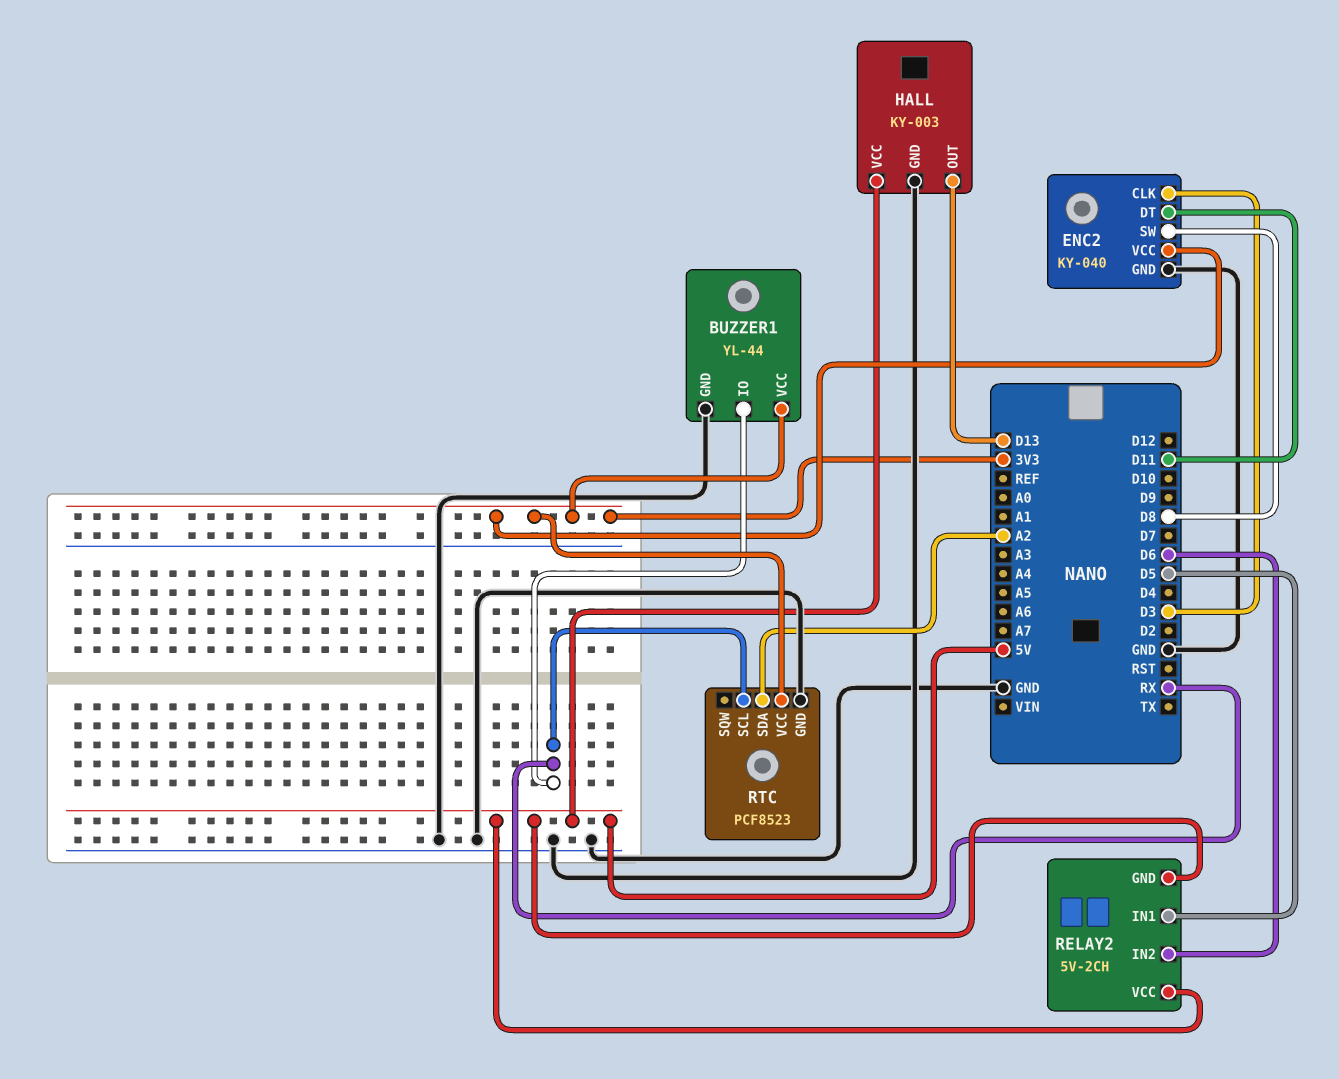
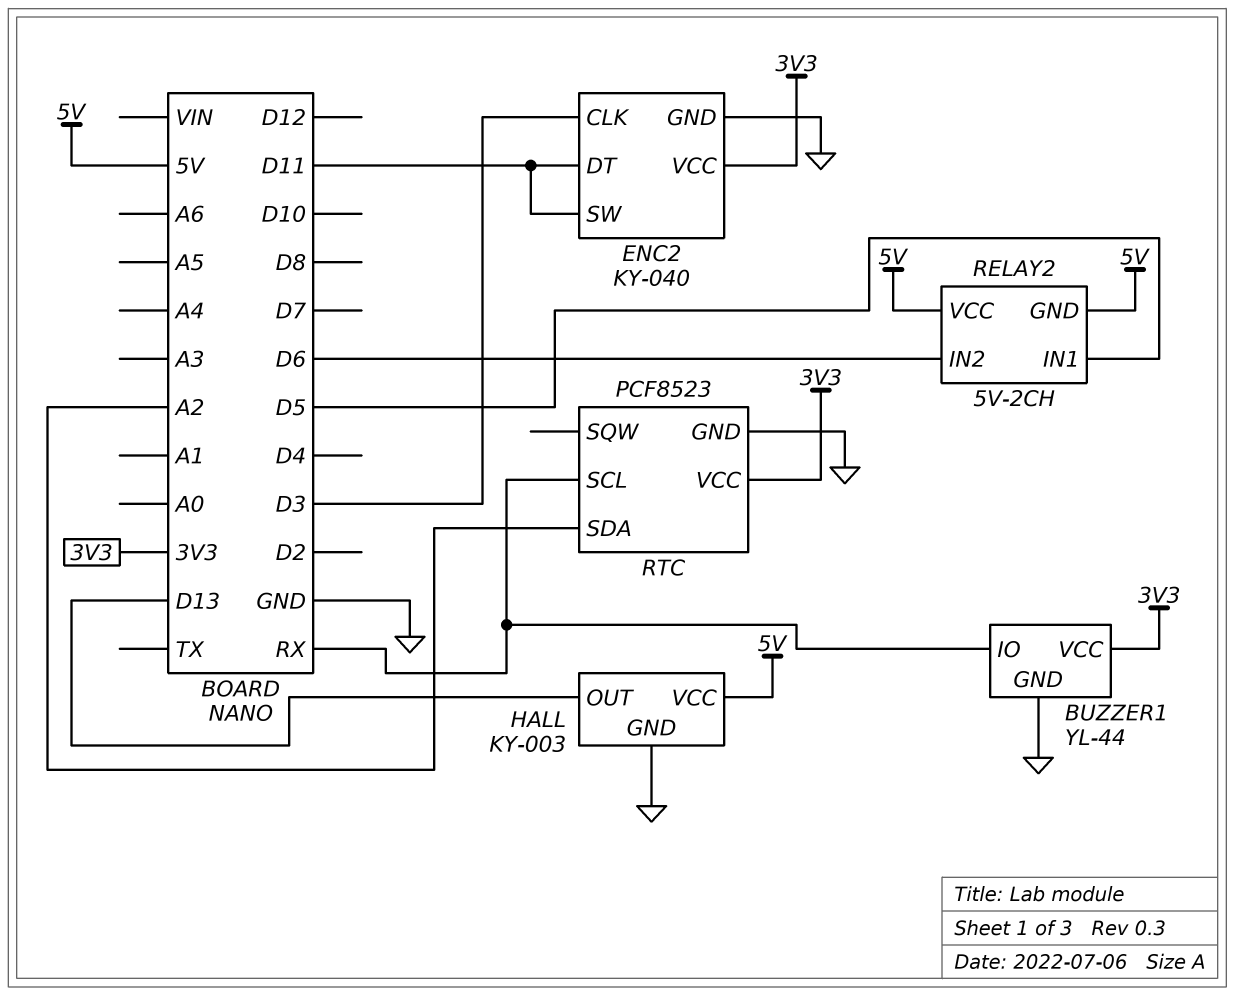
ENC2 pin SW: D8 -> D11

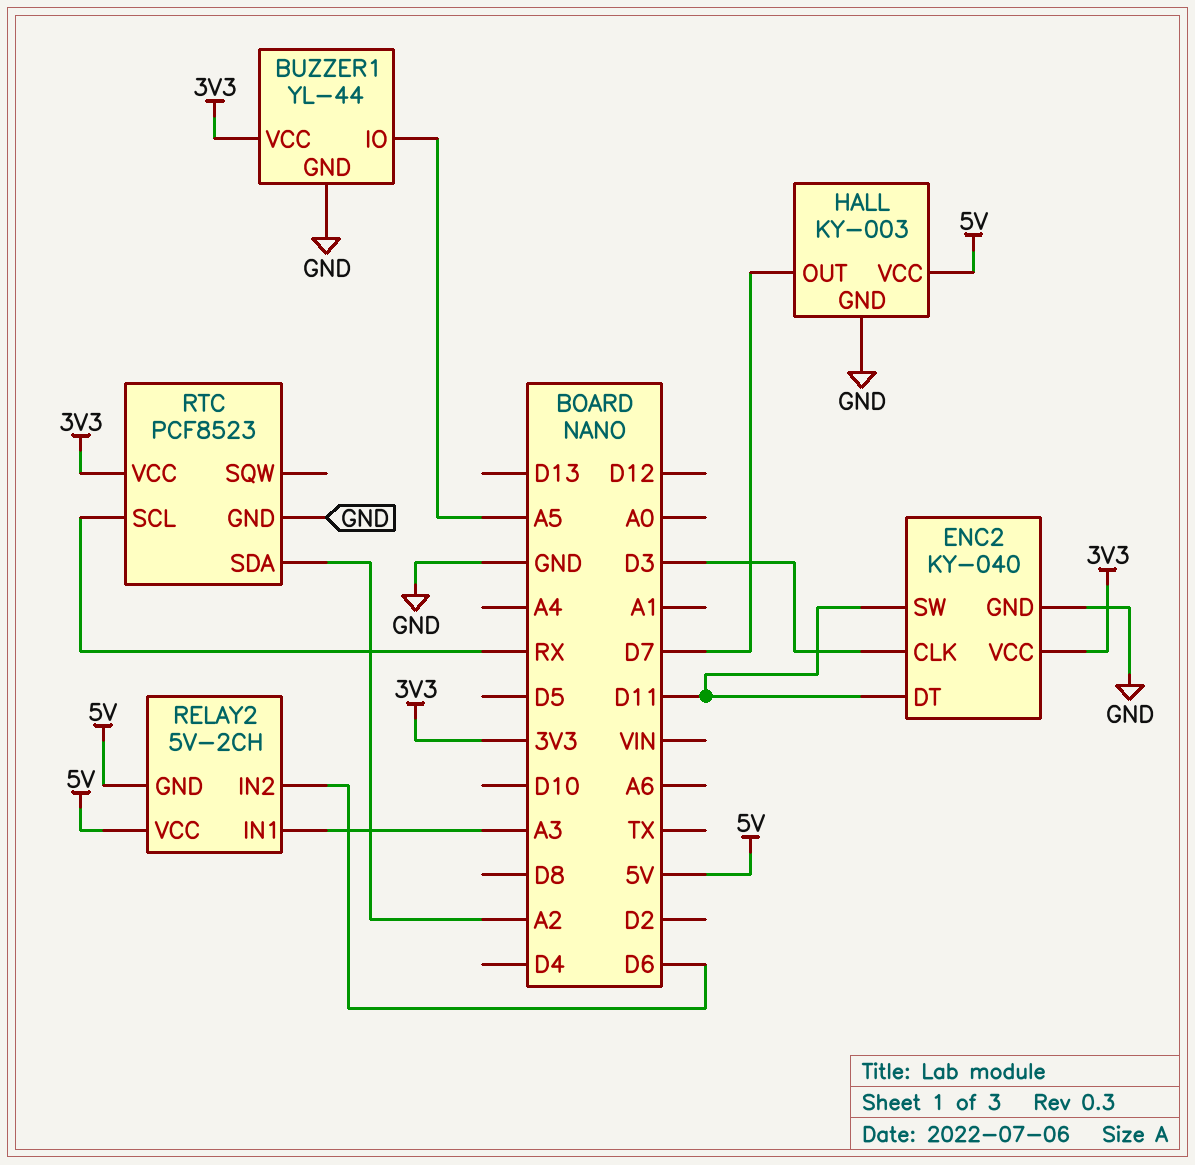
BUZZER1 pin IO: RX -> A5
HALL pin OUT: D13 -> D7
RELAY2 pin IN1: D5 -> A3

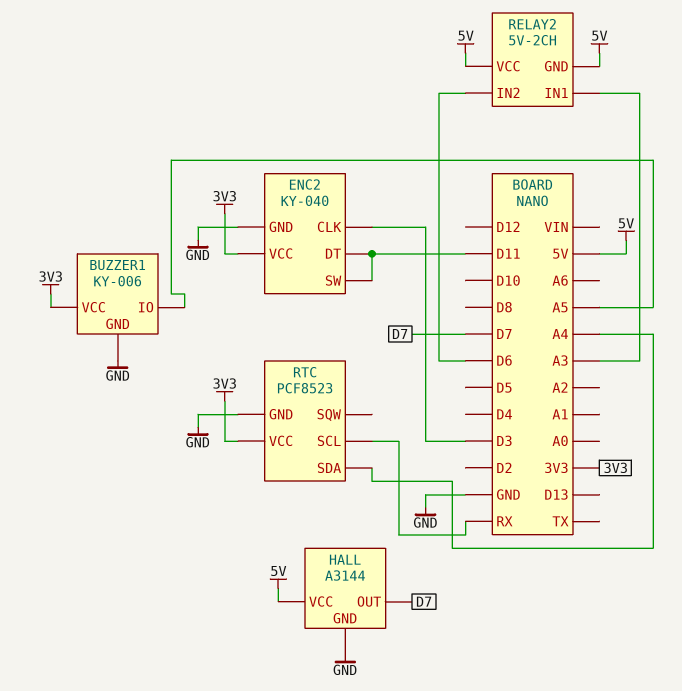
BUZZER1: YL-44 -> KY-006
HALL: KY-003 -> A3144
RTC pin SDA: A2 -> A4

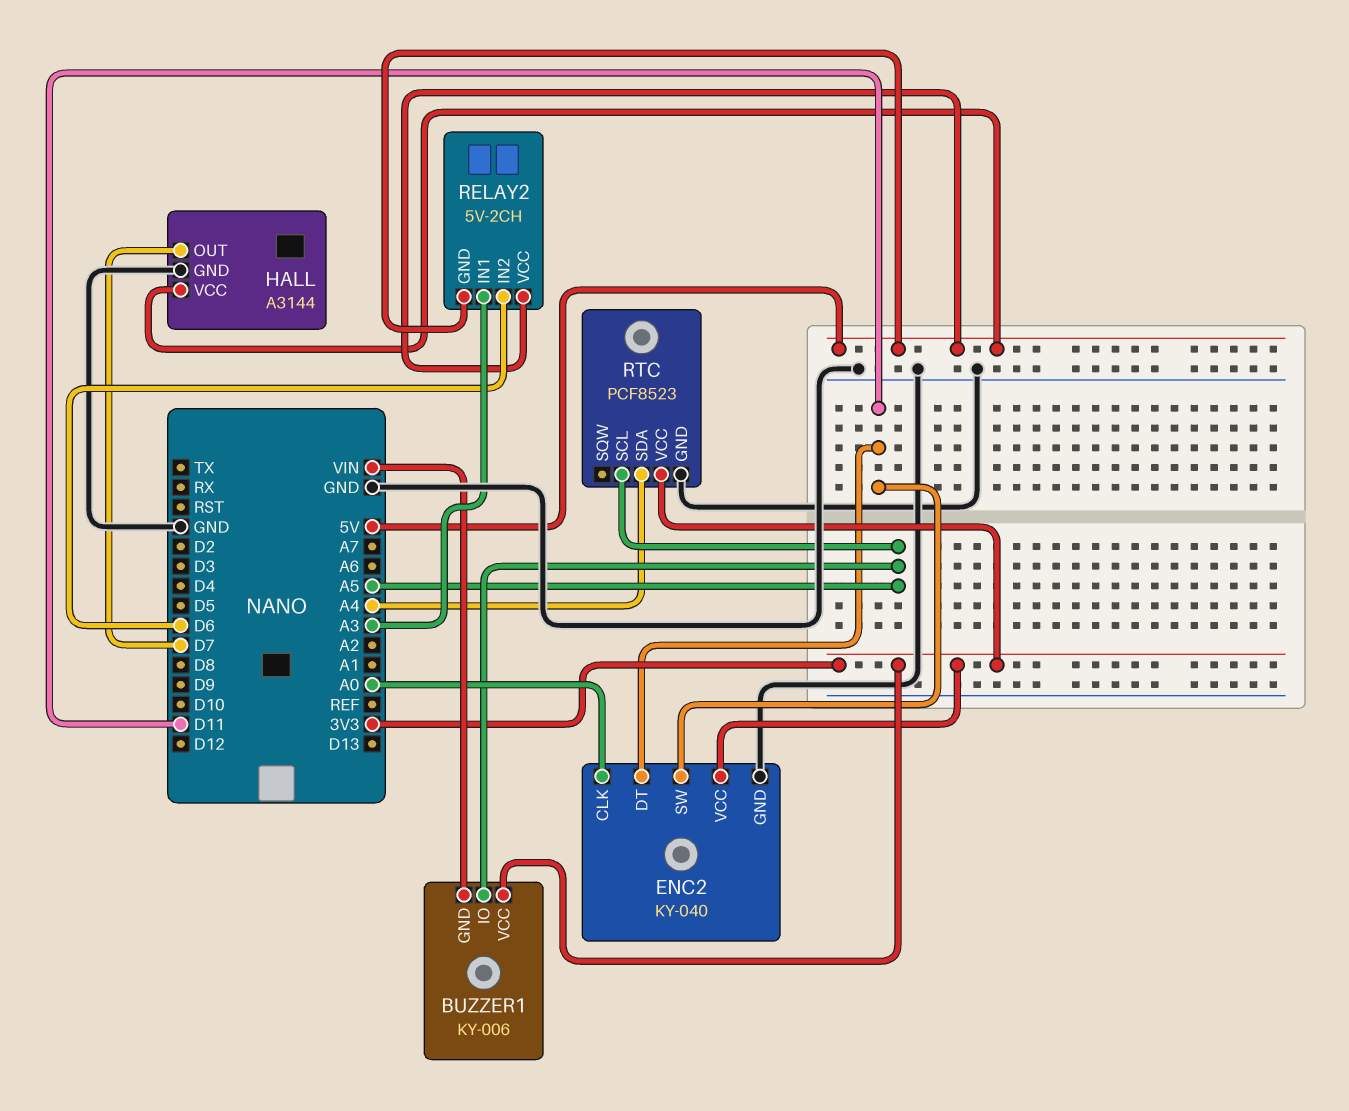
BUZZER1 pin GND: GND -> VIN
ENC2 pin CLK: D3 -> A0
RTC pin SCL: RX -> A5

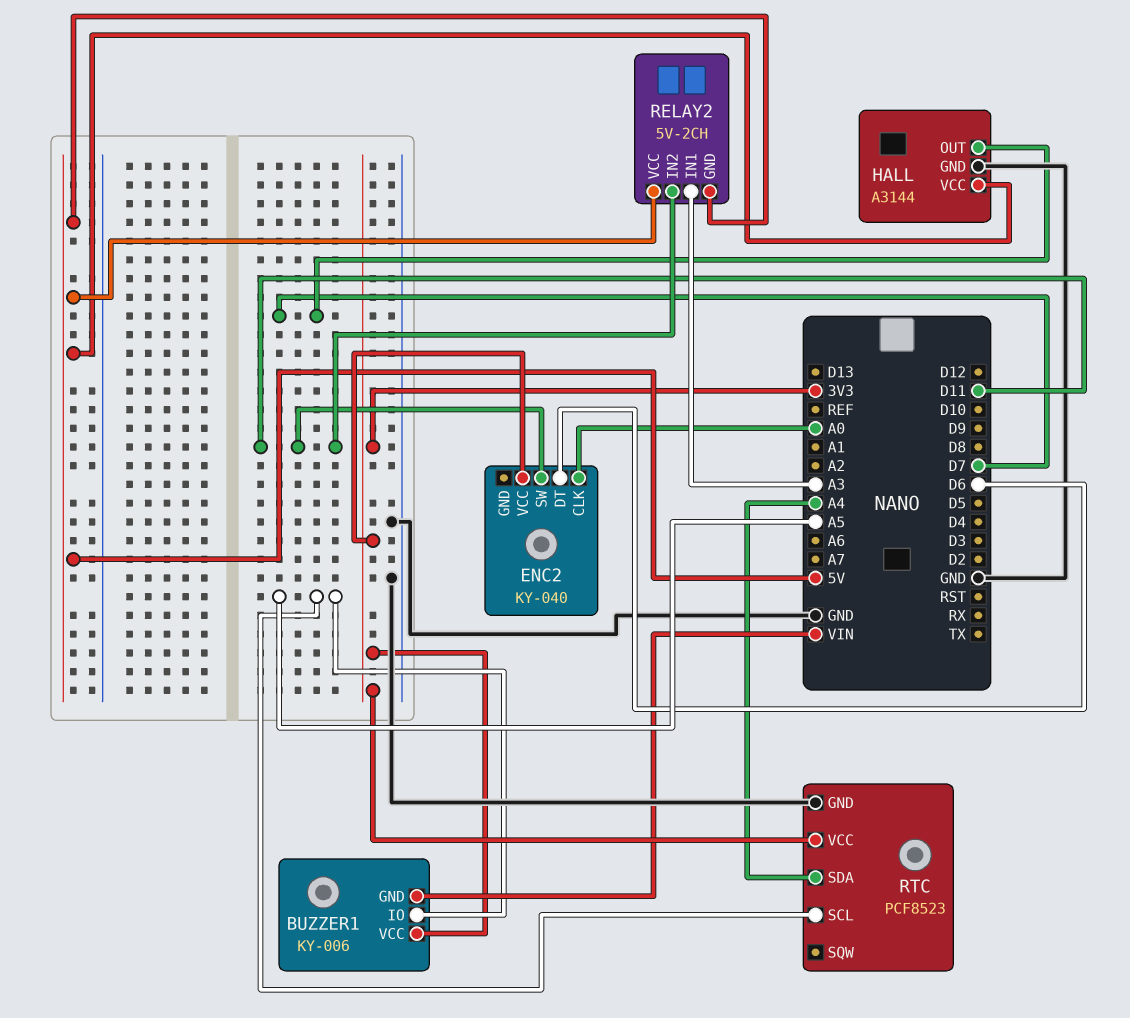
ENC2 pin DT: D11 -> D6
ENC2 pin GND: GND -> none
RELAY2 pin IN2: D6 -> D11

